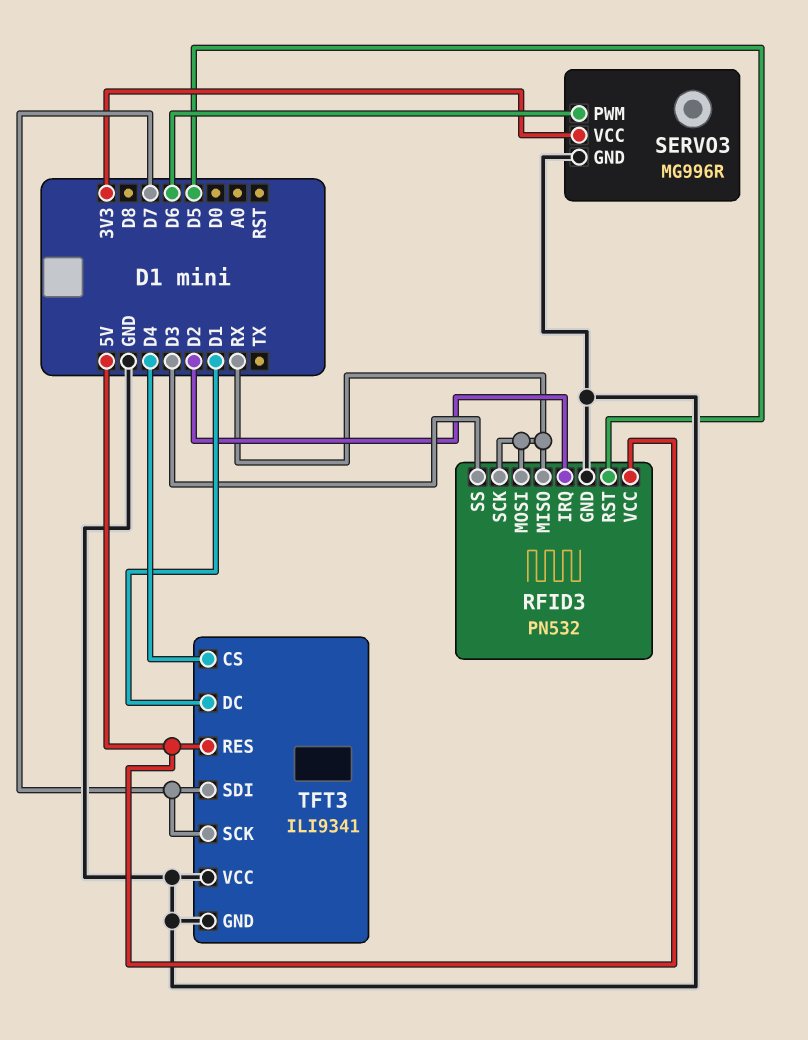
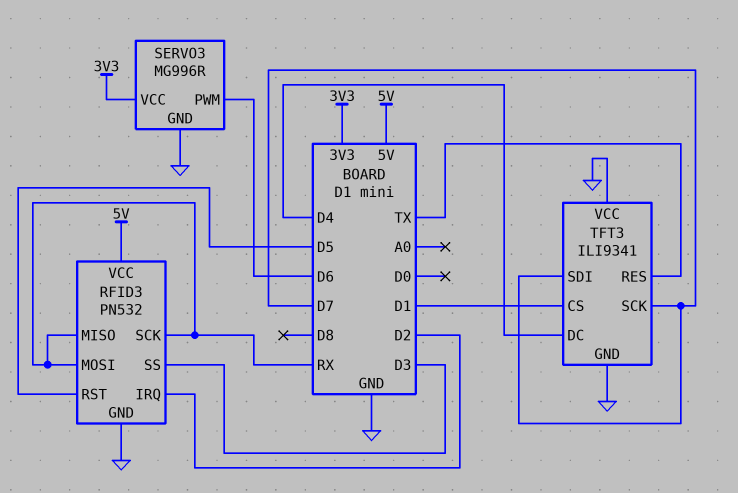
TFT3 pin CS: D4 -> D1
TFT3 pin DC: D1 -> D4
TFT3 pin RES: 5V -> TX

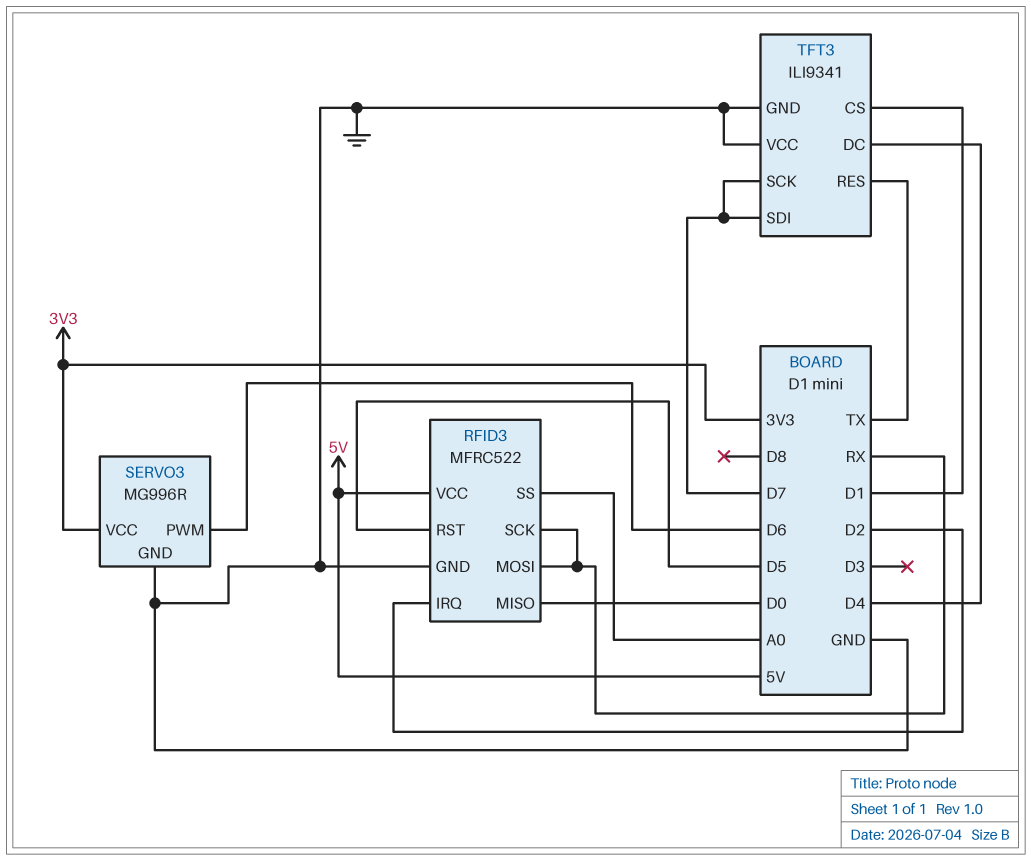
RFID3: PN532 -> MFRC522
RFID3 pin MISO: RX -> D0
RFID3 pin SS: D3 -> A0

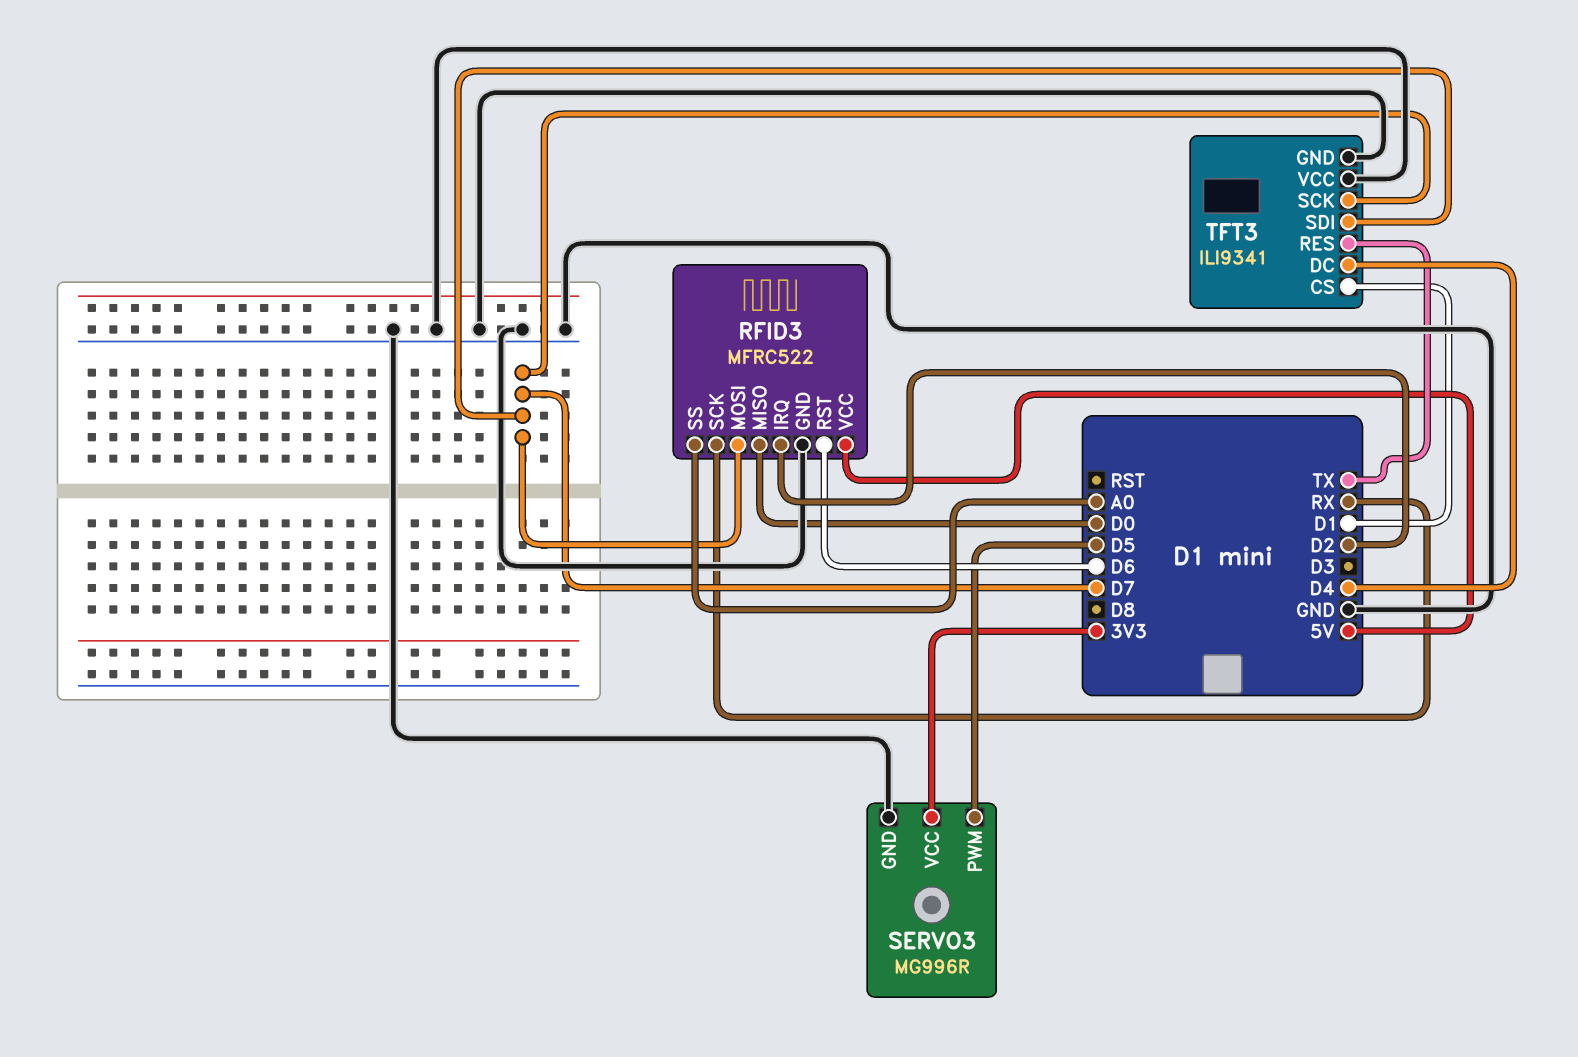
RFID3 pin MOSI: RX -> D7
RFID3 pin RST: D5 -> D6
SERVO3 pin PWM: D6 -> D5

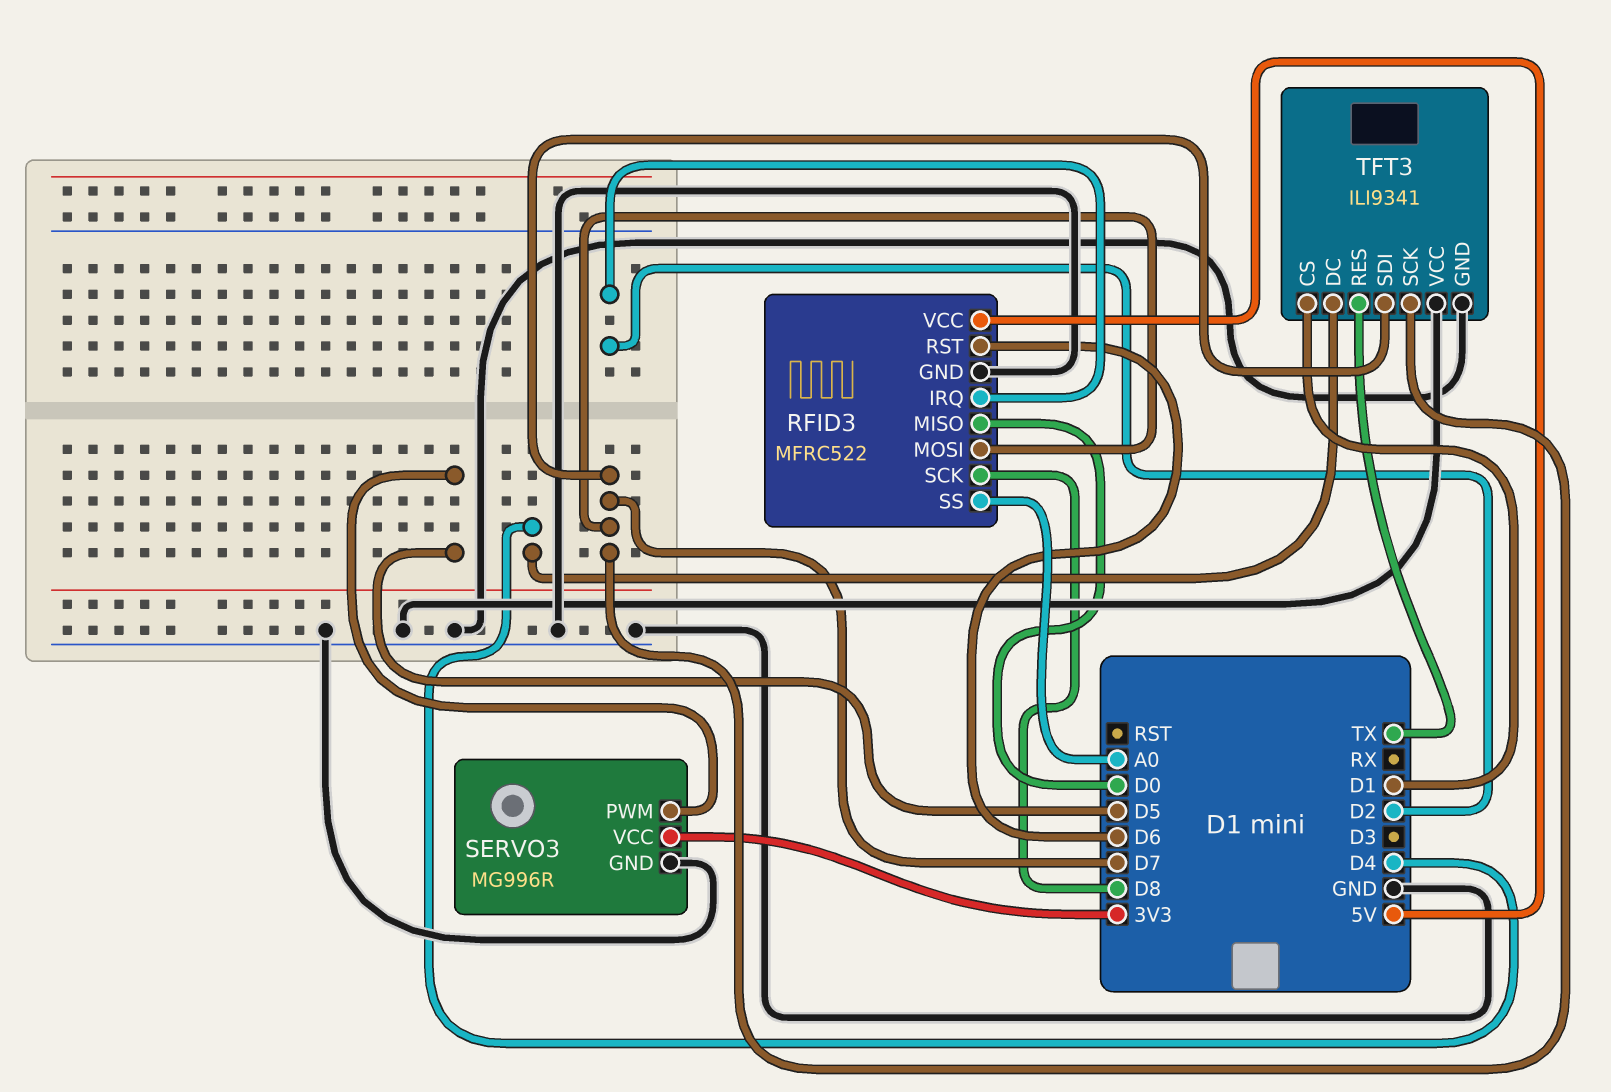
RFID3 pin SCK: RX -> D8

